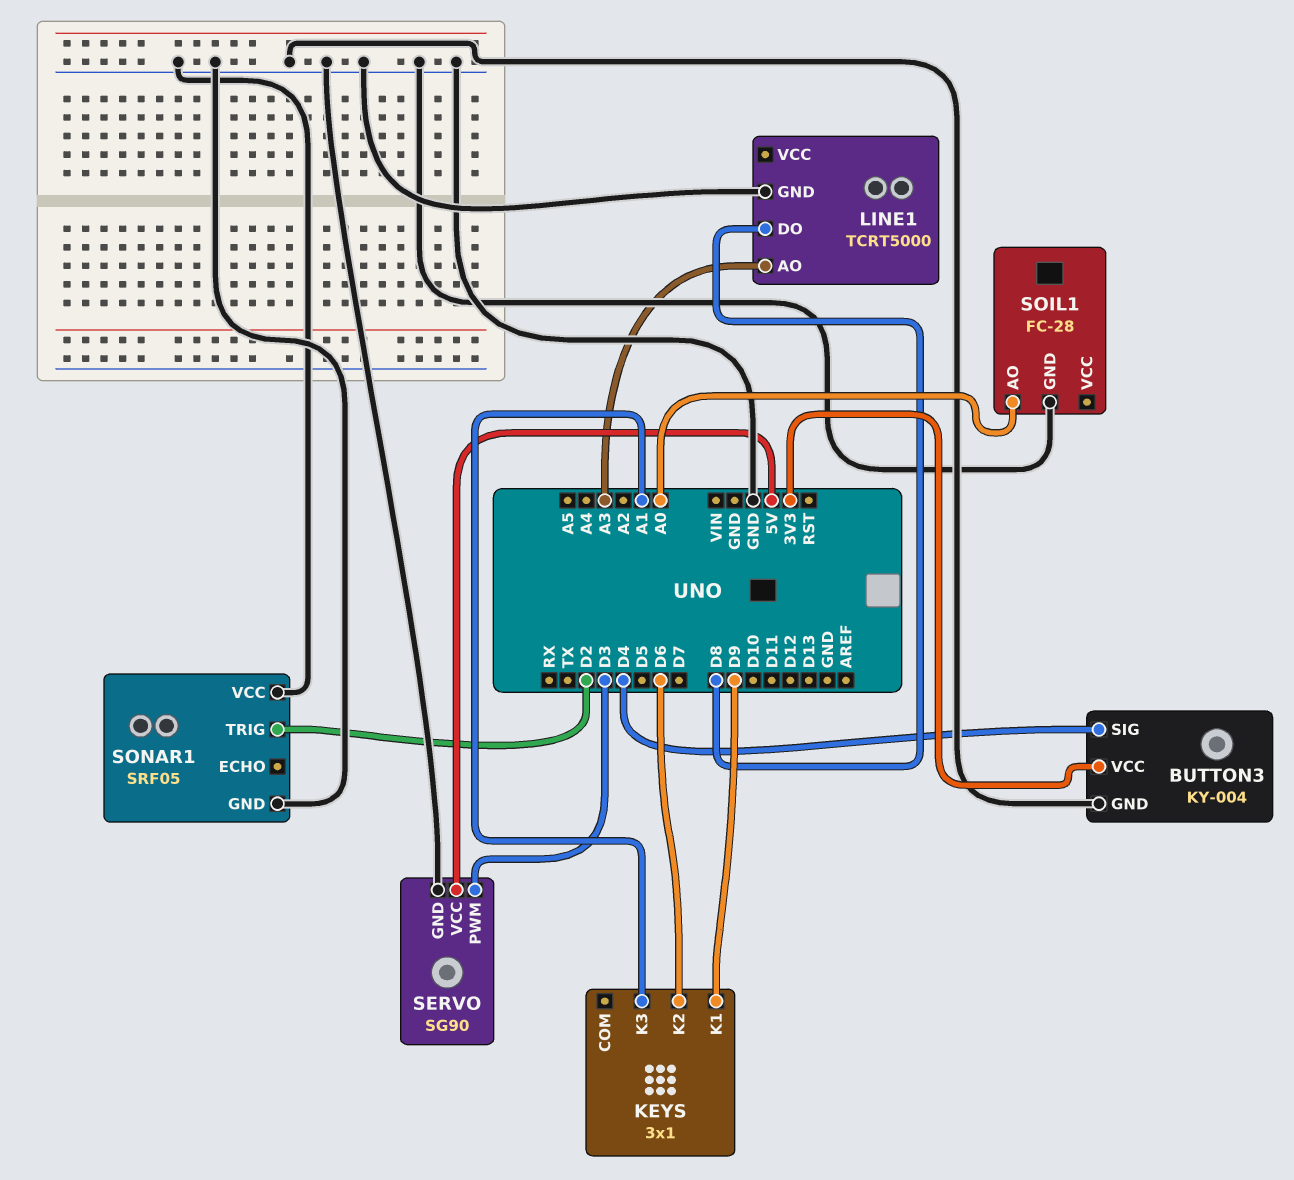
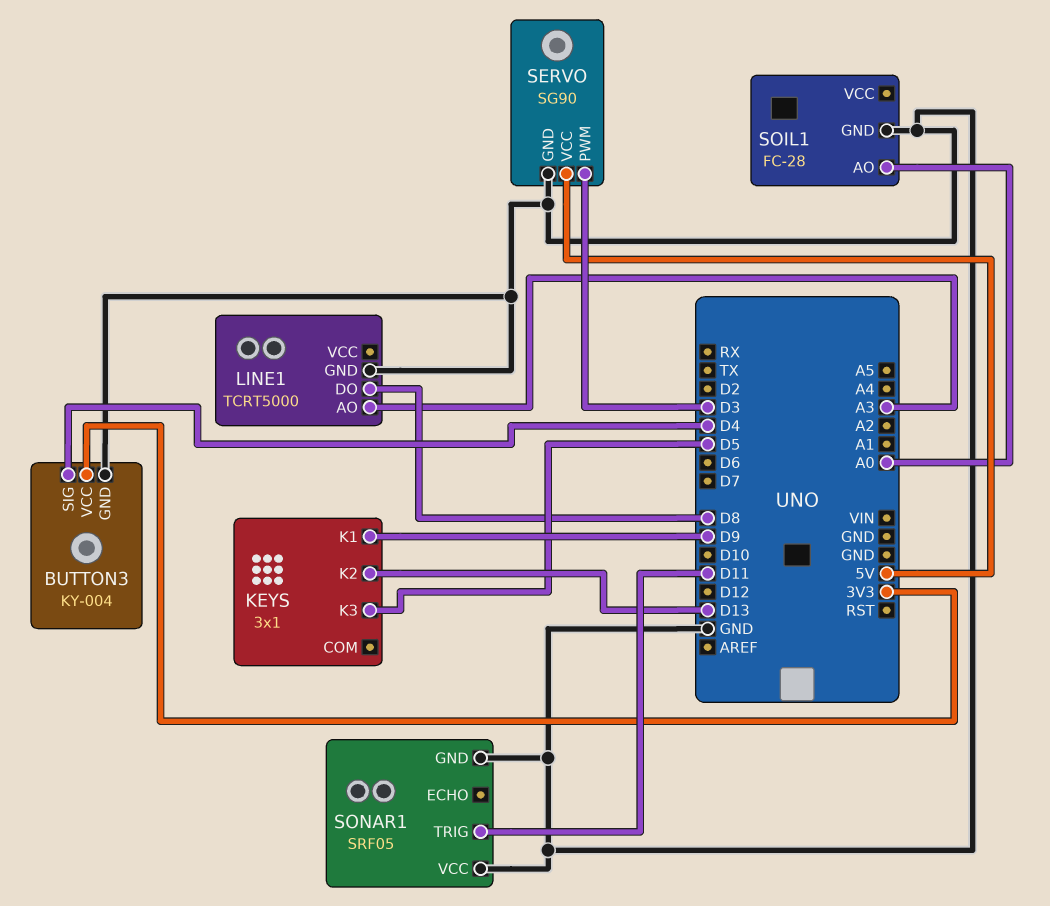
KEYS pin K2: D6 -> D13
KEYS pin K3: A1 -> D5
SONAR1 pin TRIG: D2 -> D11

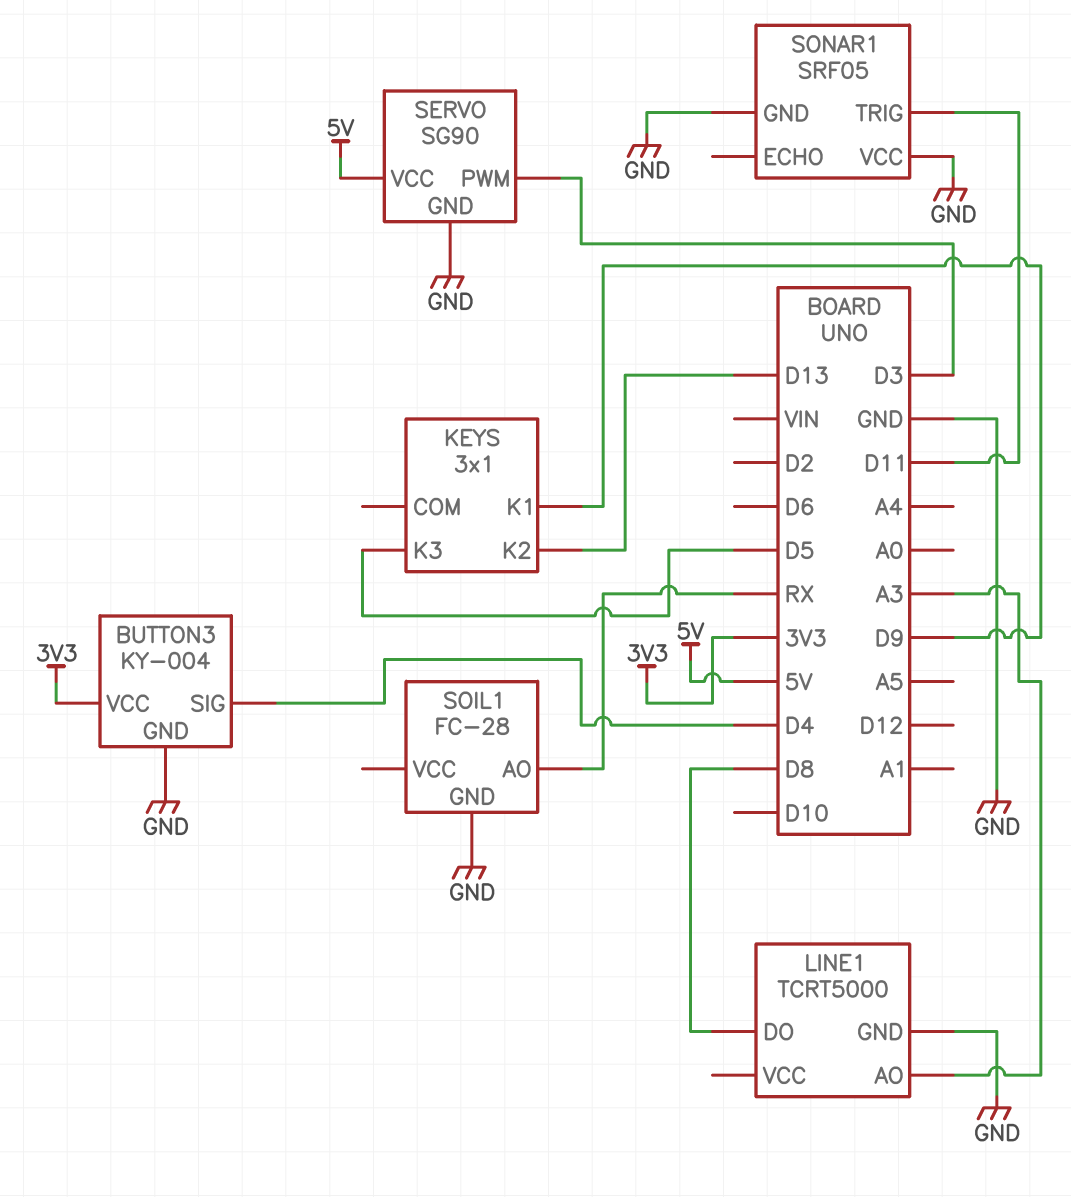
SOIL1 pin AO: A0 -> RX

